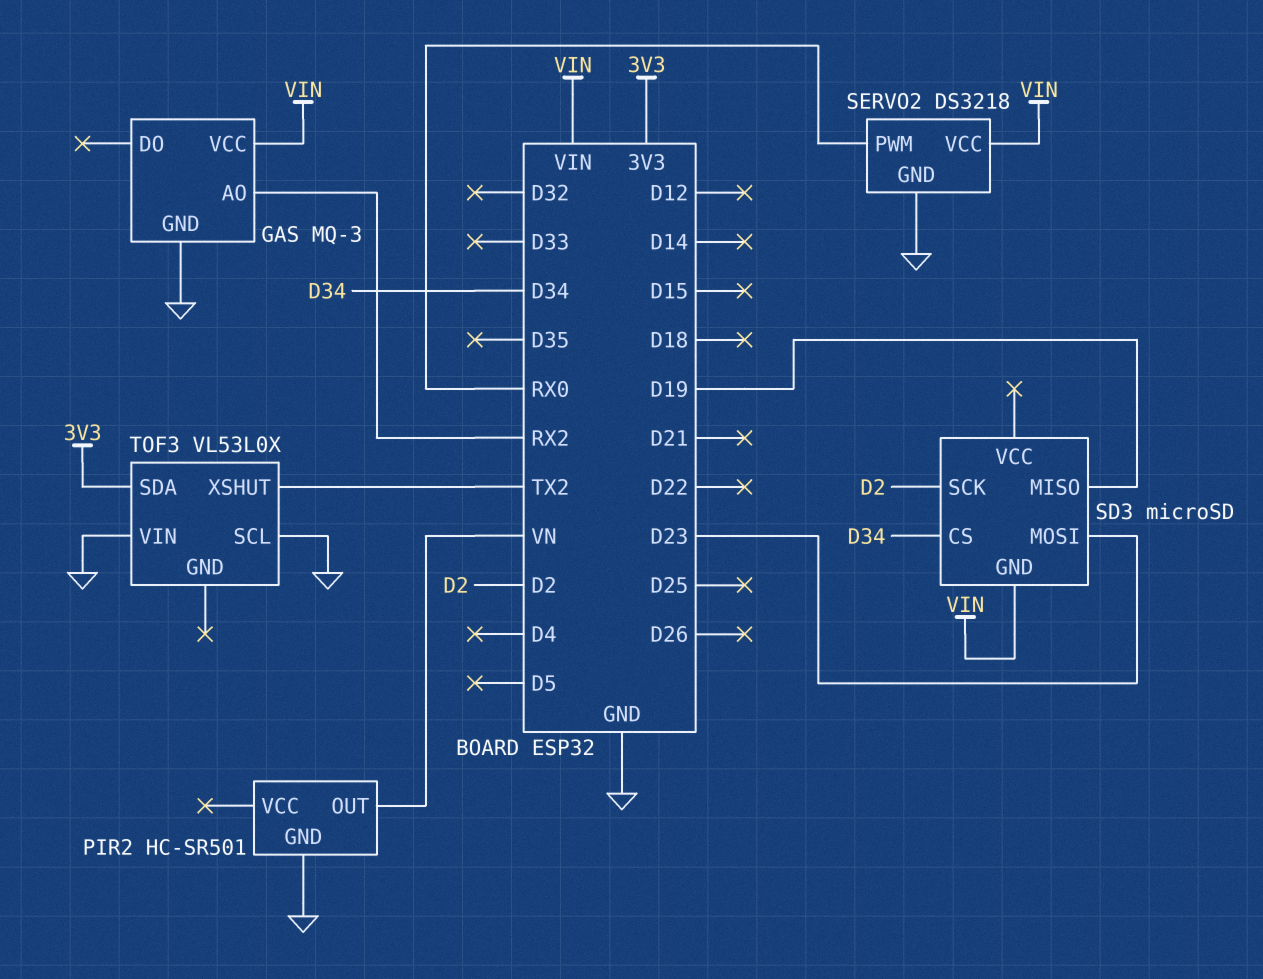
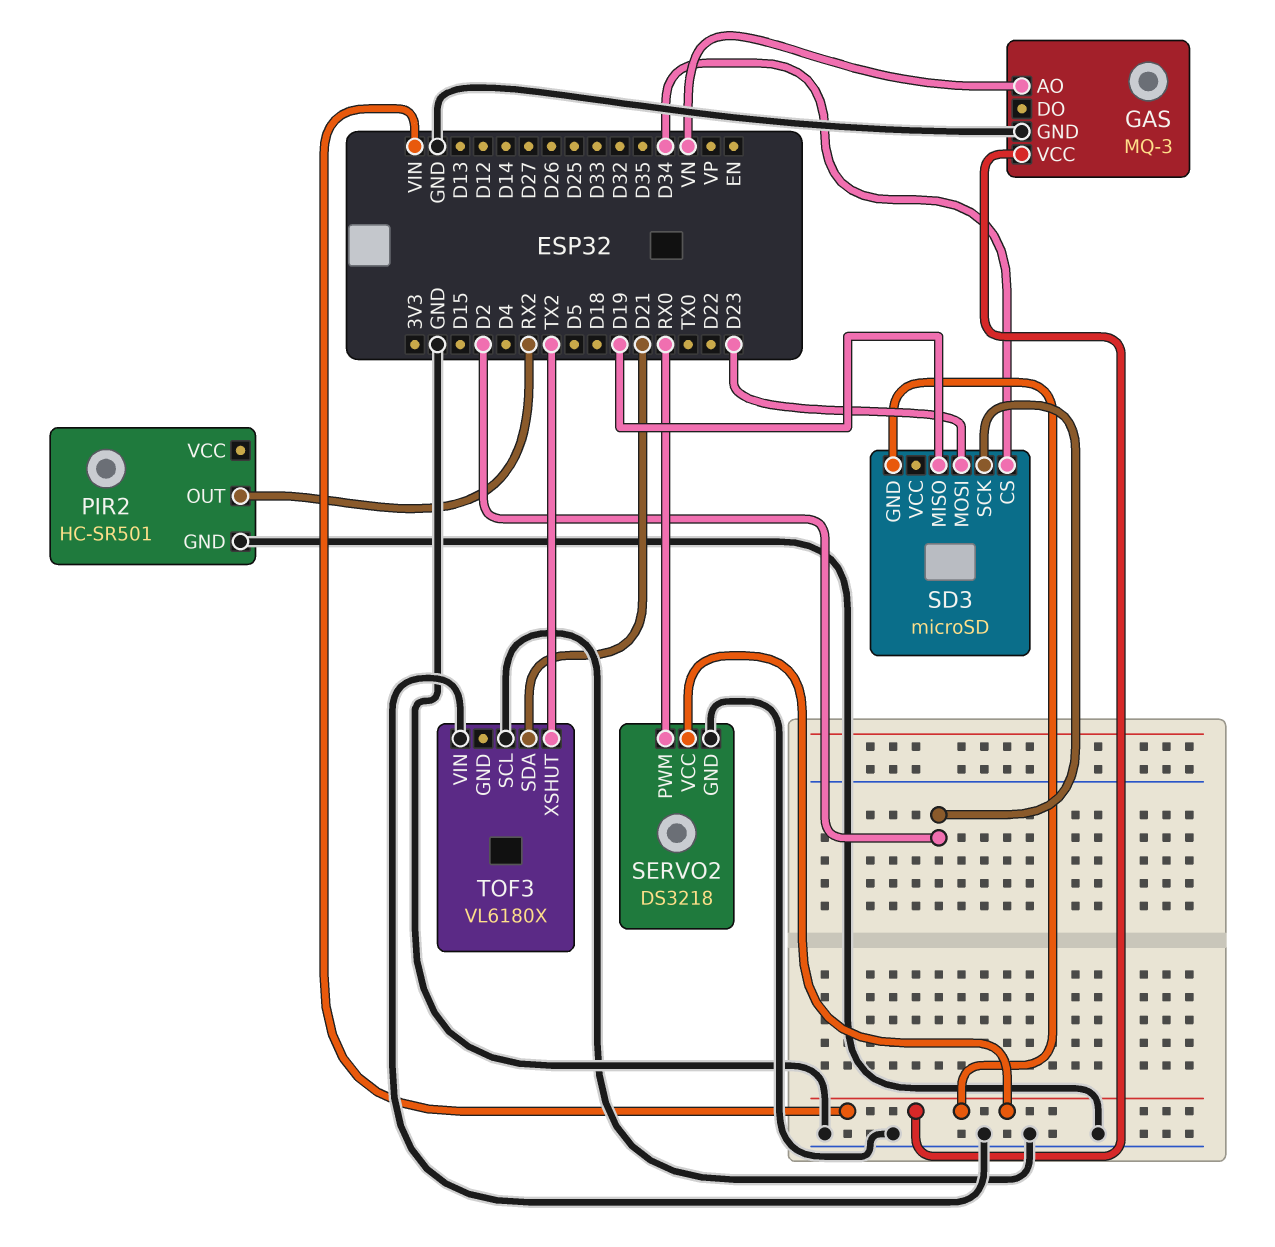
GAS pin AO: RX2 -> VN
PIR2 pin OUT: VN -> RX2
TOF3: VL53L0X -> VL6180X
TOF3 pin SDA: 3V3 -> D21

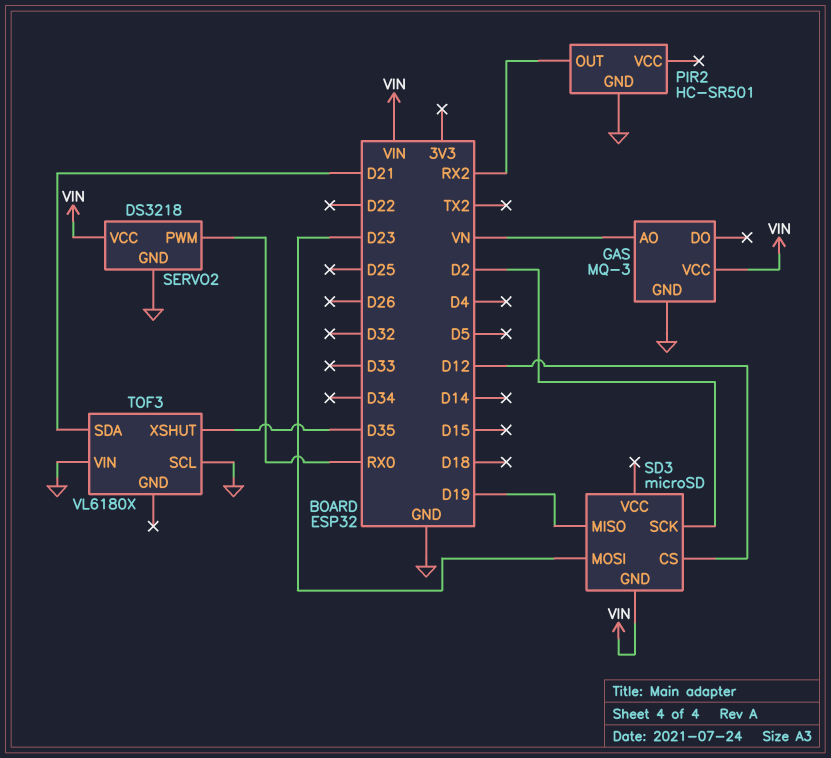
SD3 pin CS: D34 -> D12
TOF3 pin XSHUT: TX2 -> D35

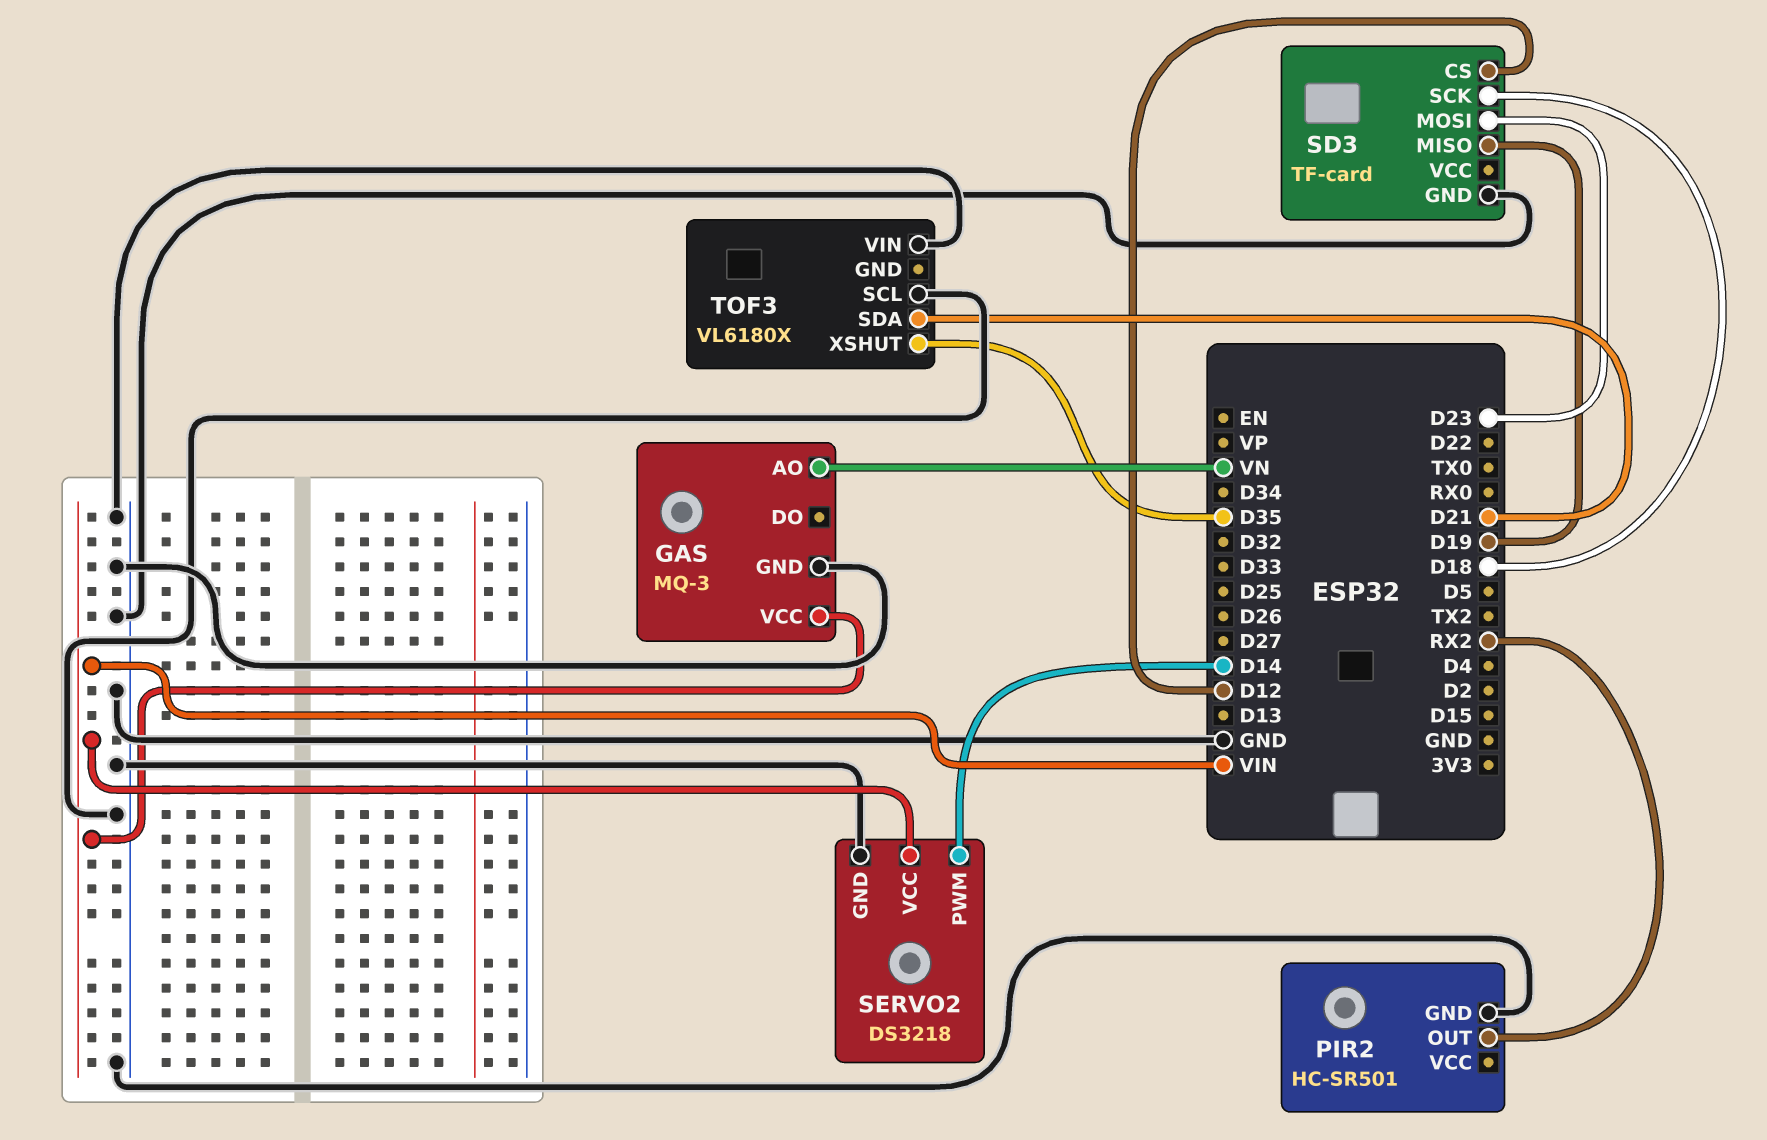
SD3: microSD -> TF-card
SD3 pin GND: VIN -> GND
SD3 pin SCK: D2 -> D18
SERVO2 pin PWM: RX0 -> D14

